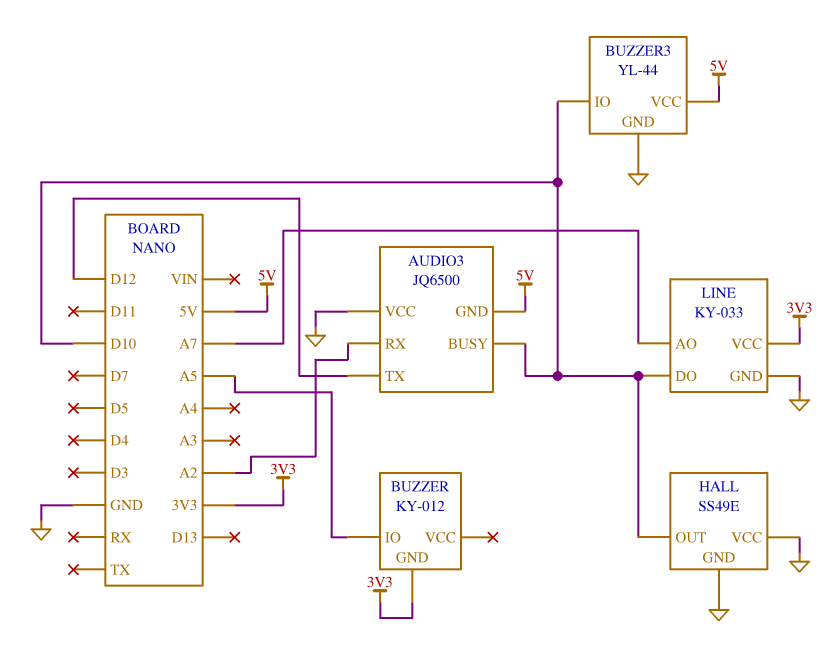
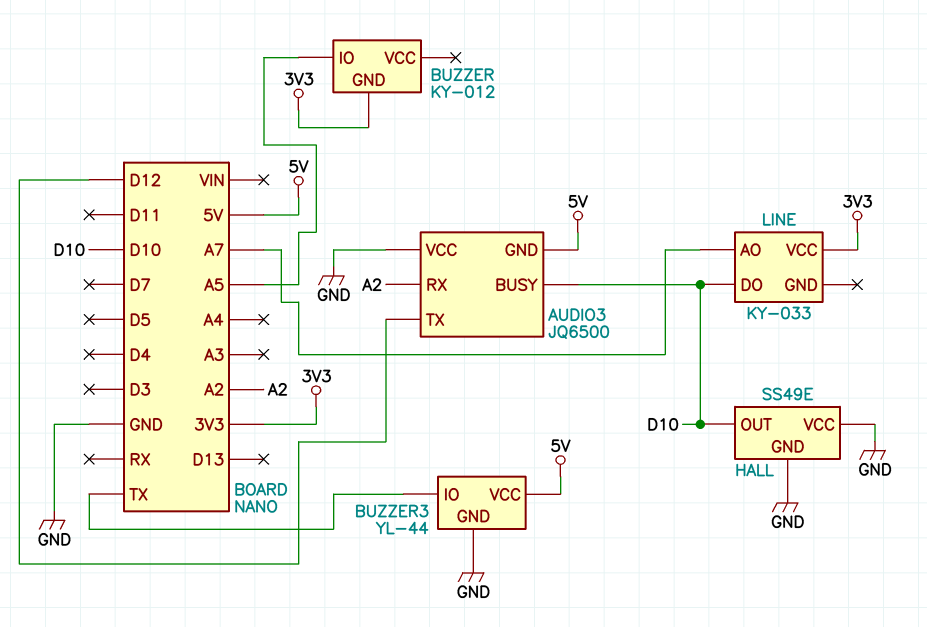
BUZZER3 pin IO: D10 -> TX
LINE pin GND: GND -> none

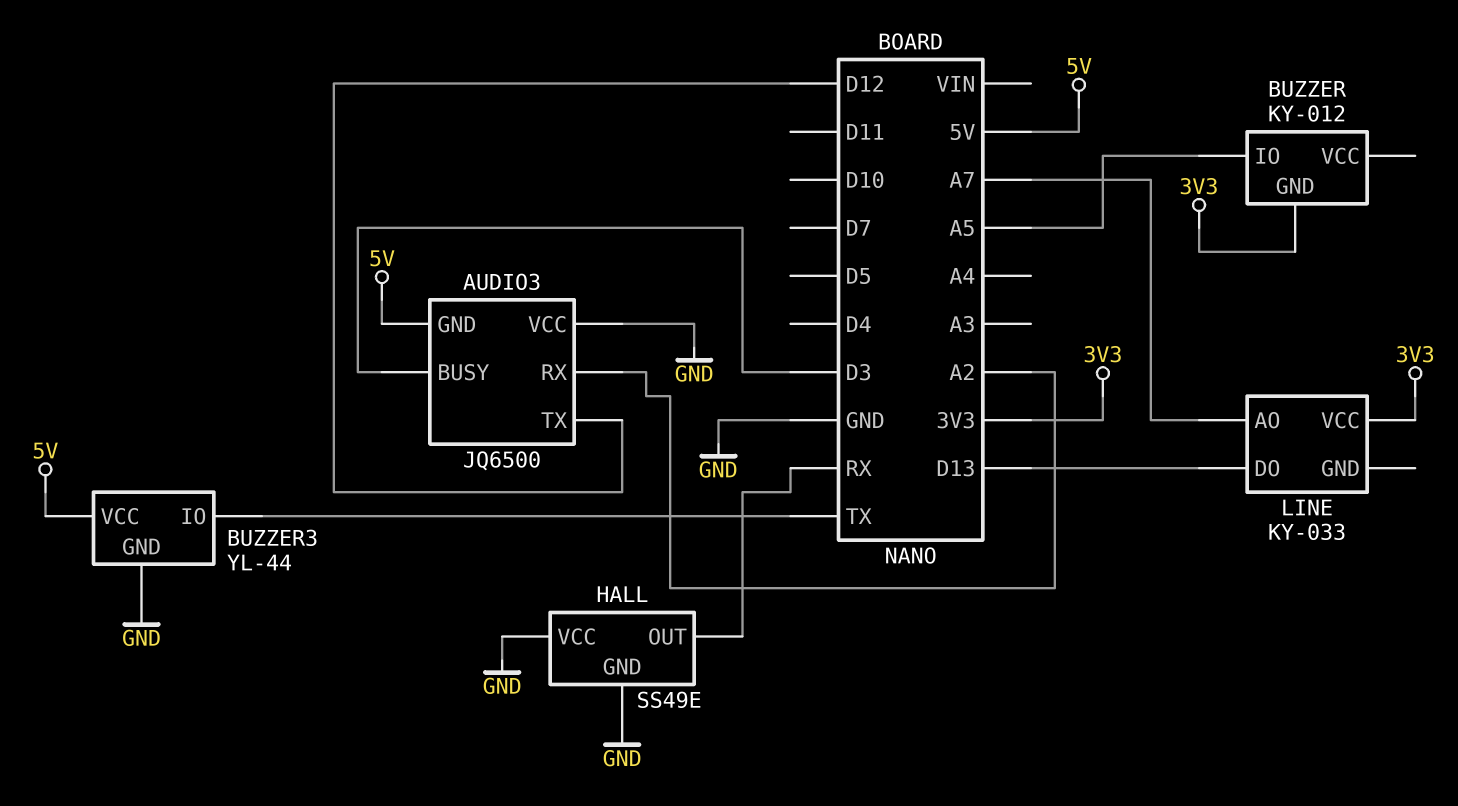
AUDIO3 pin BUSY: D10 -> D3
HALL pin OUT: D10 -> RX
LINE pin DO: D10 -> D13

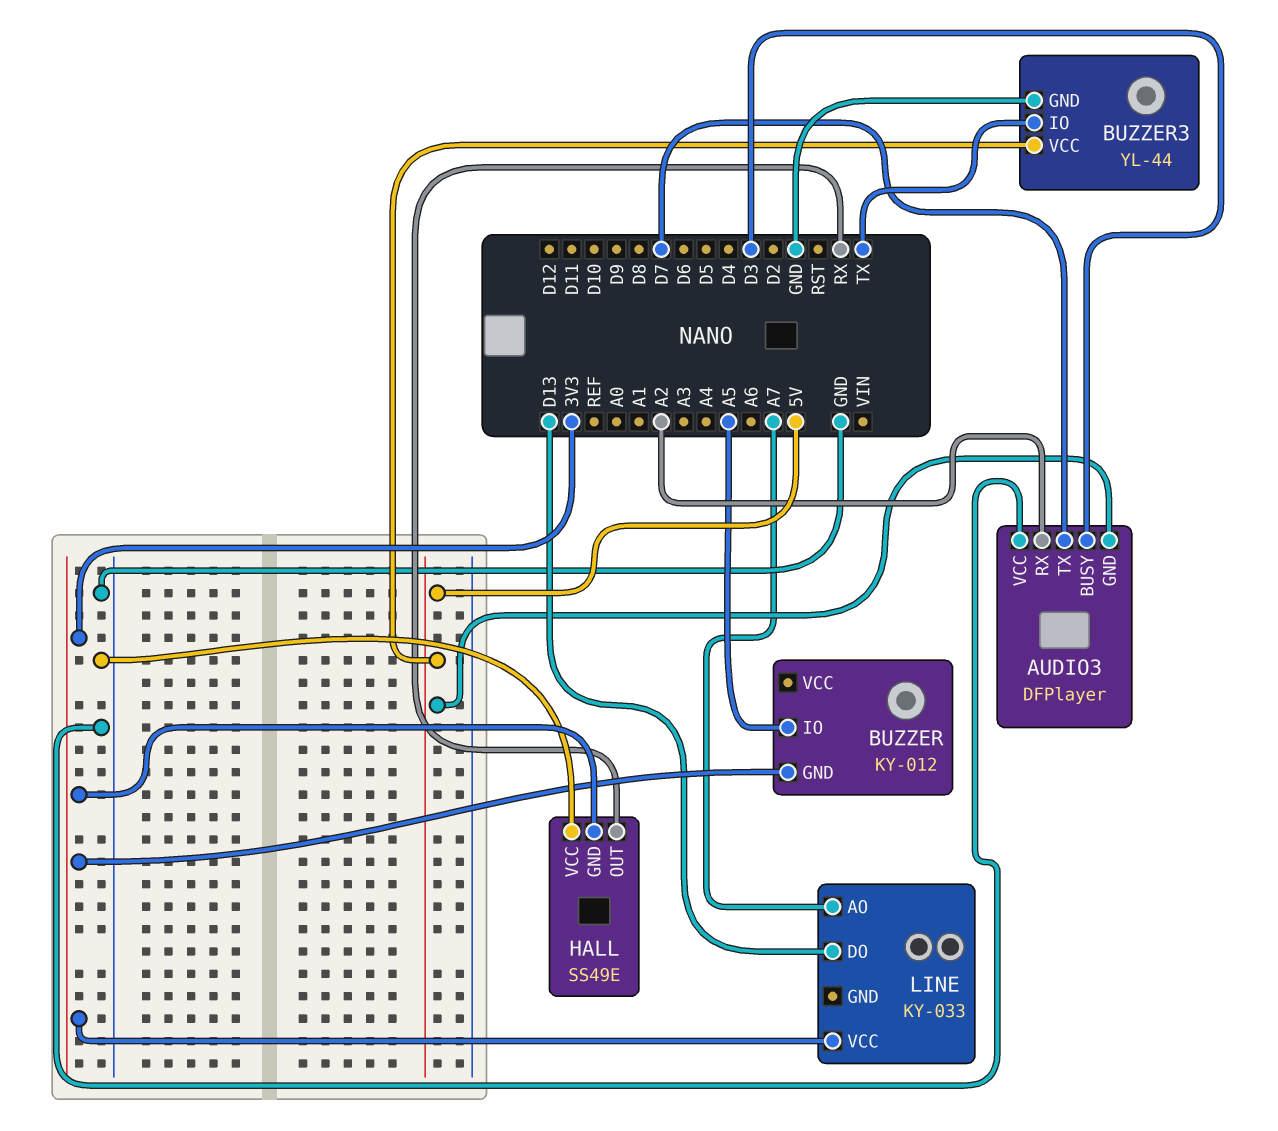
AUDIO3: JQ6500 -> DFPlayer
AUDIO3 pin TX: D12 -> D7
HALL pin GND: GND -> 3V3

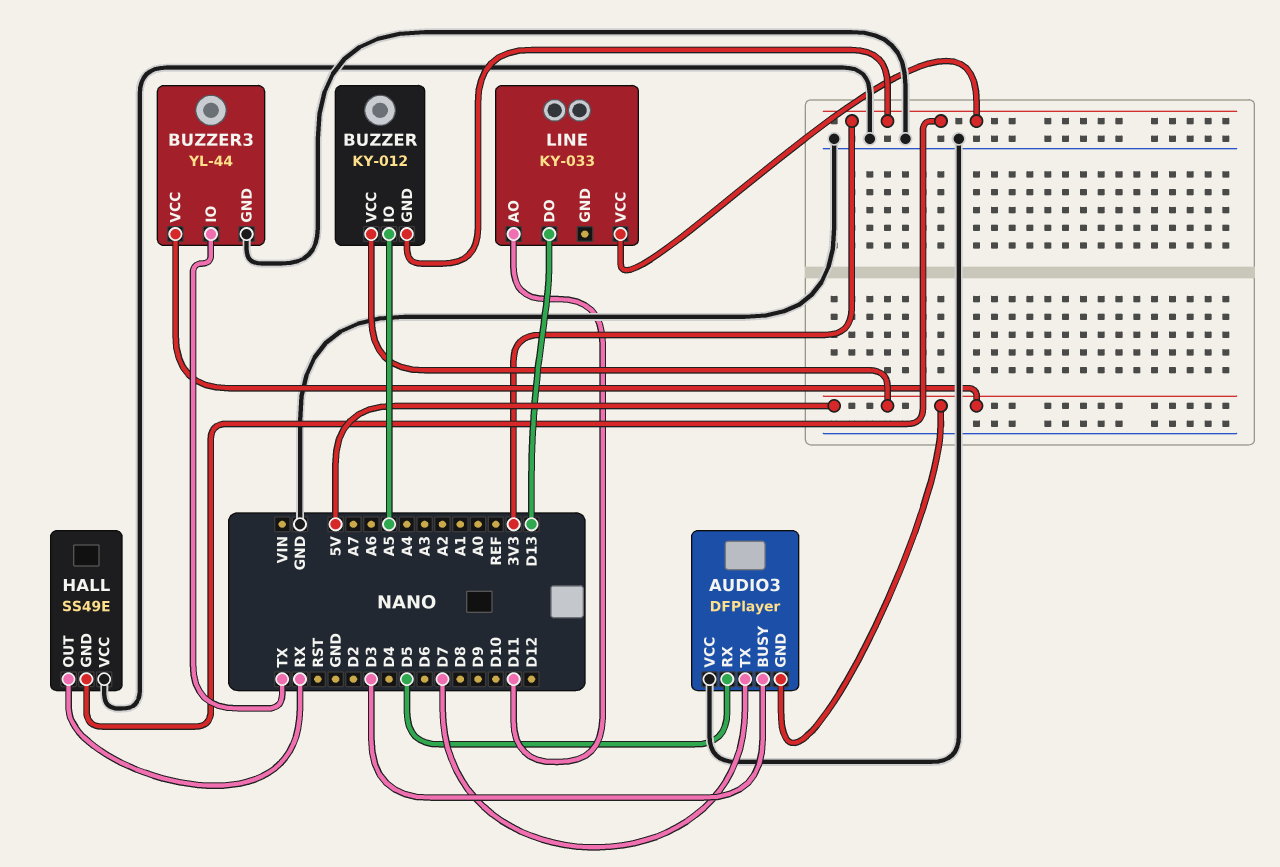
AUDIO3 pin RX: A2 -> D5
BUZZER pin VCC: none -> 5V
LINE pin AO: A7 -> D11

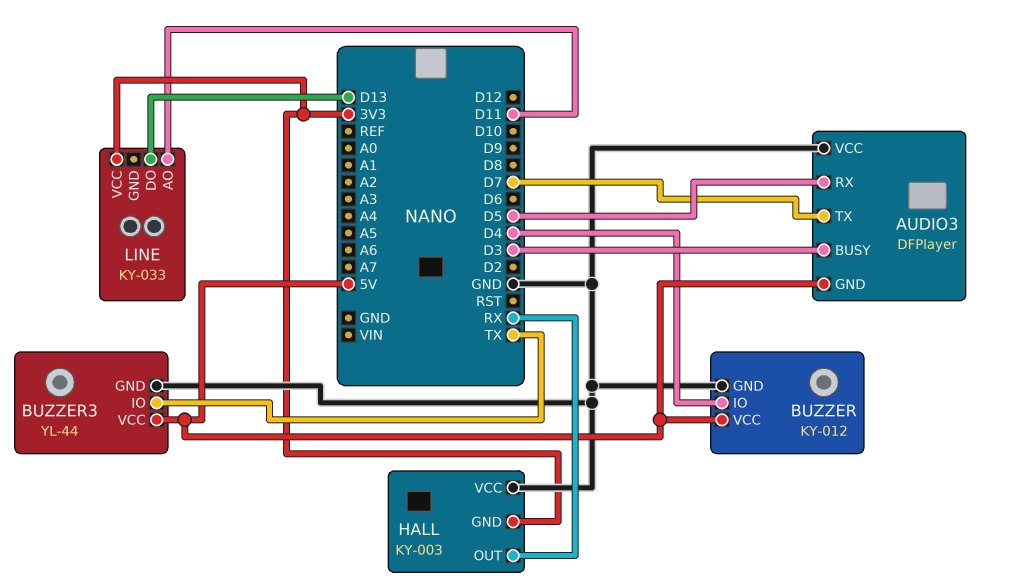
BUZZER pin GND: 3V3 -> GND
BUZZER pin IO: A5 -> D4
HALL: SS49E -> KY-003

